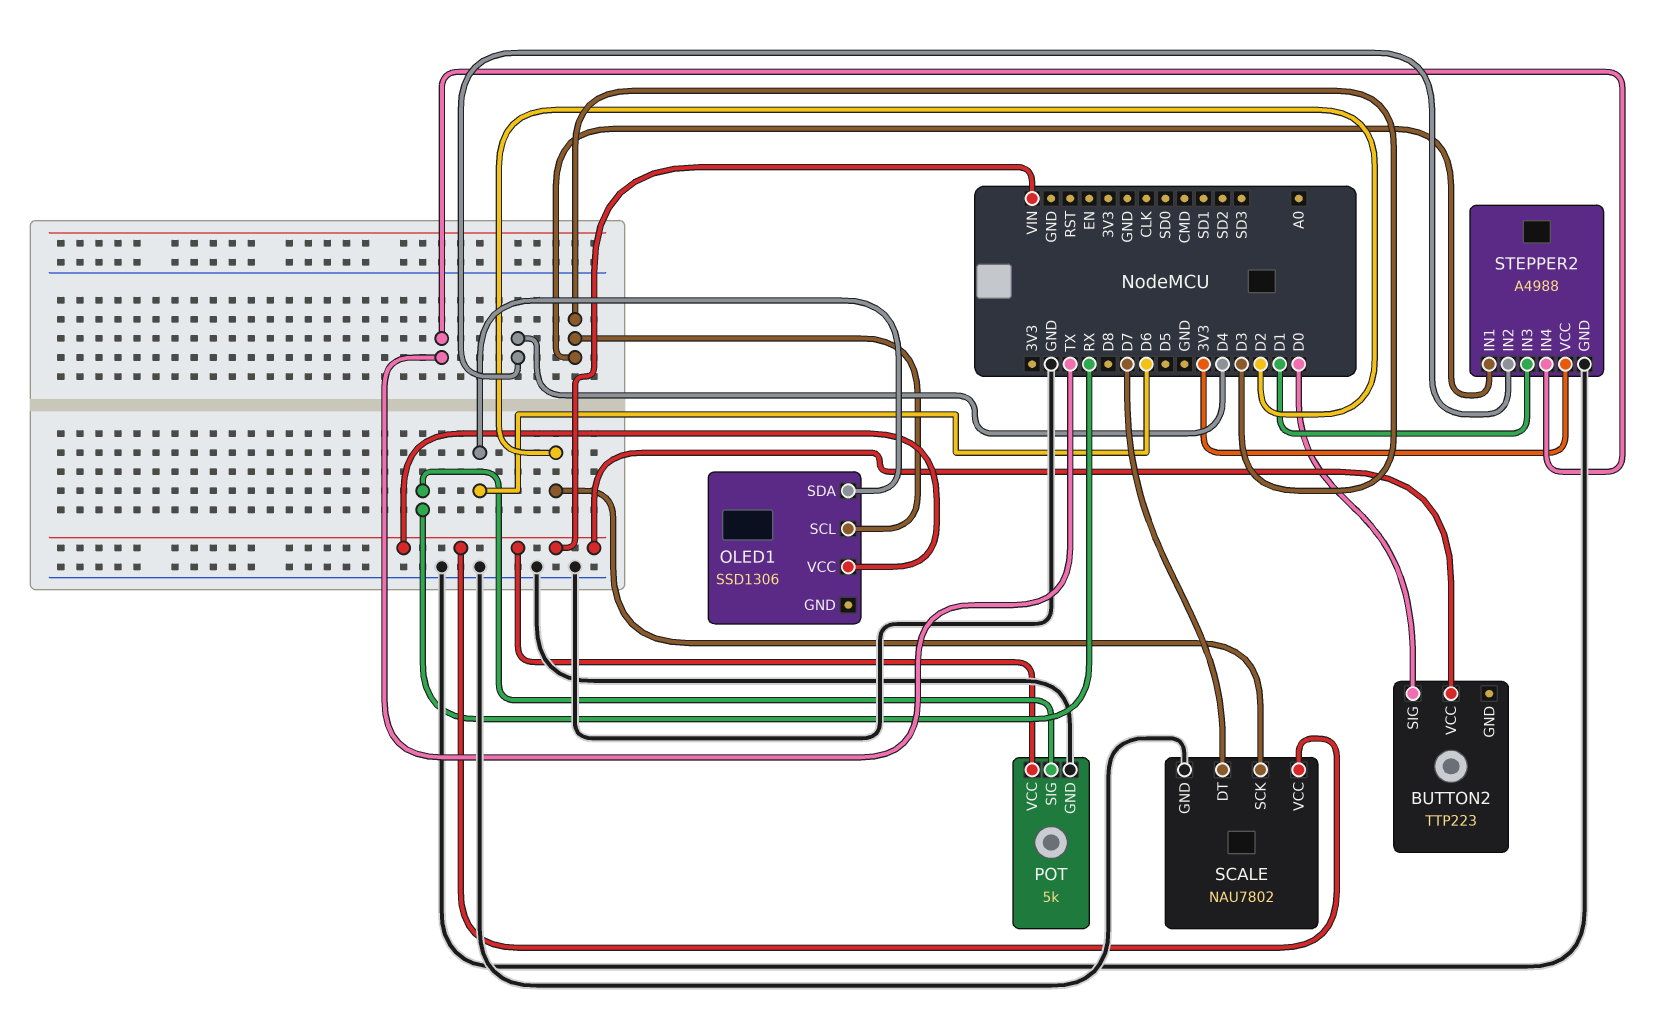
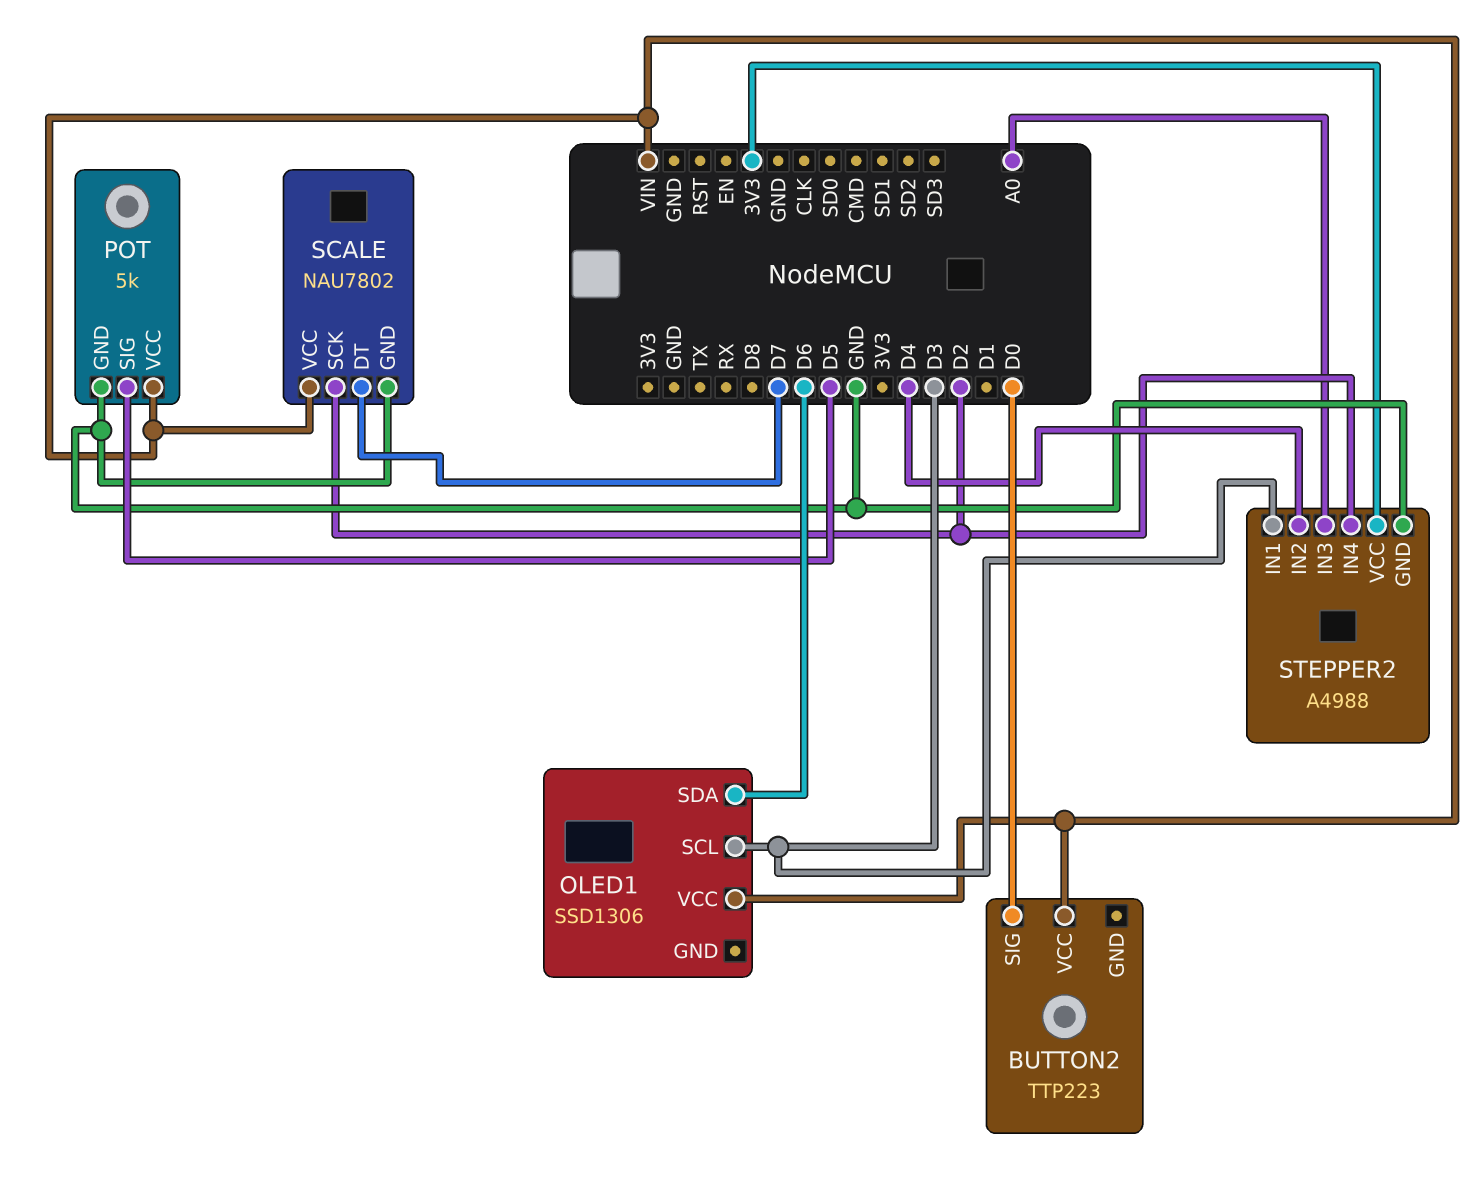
POT pin SIG: RX -> D5
STEPPER2 pin IN3: D1 -> A0
STEPPER2 pin IN4: TX -> D2

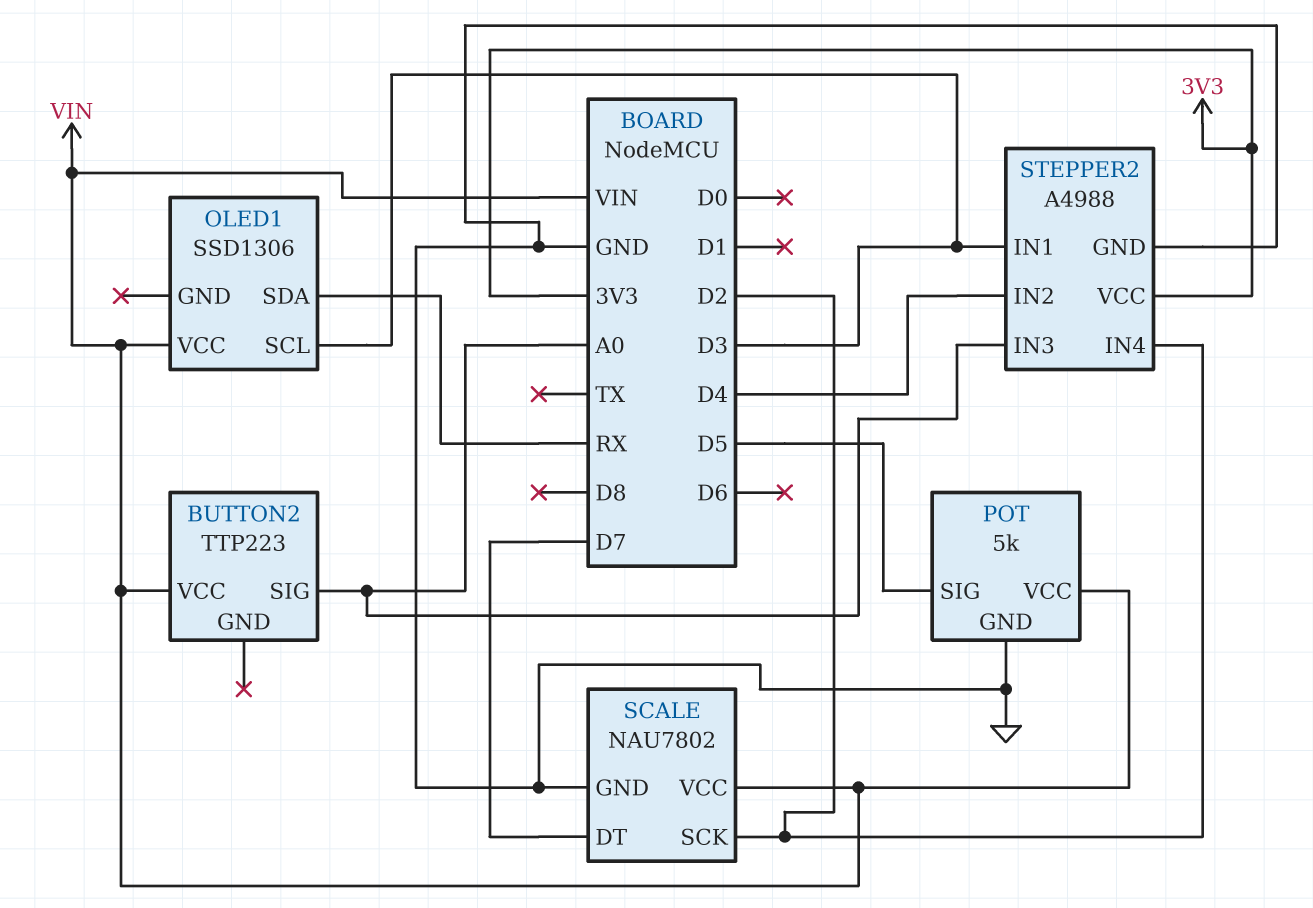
BUTTON2 pin SIG: D0 -> A0
OLED1 pin SDA: D6 -> RX

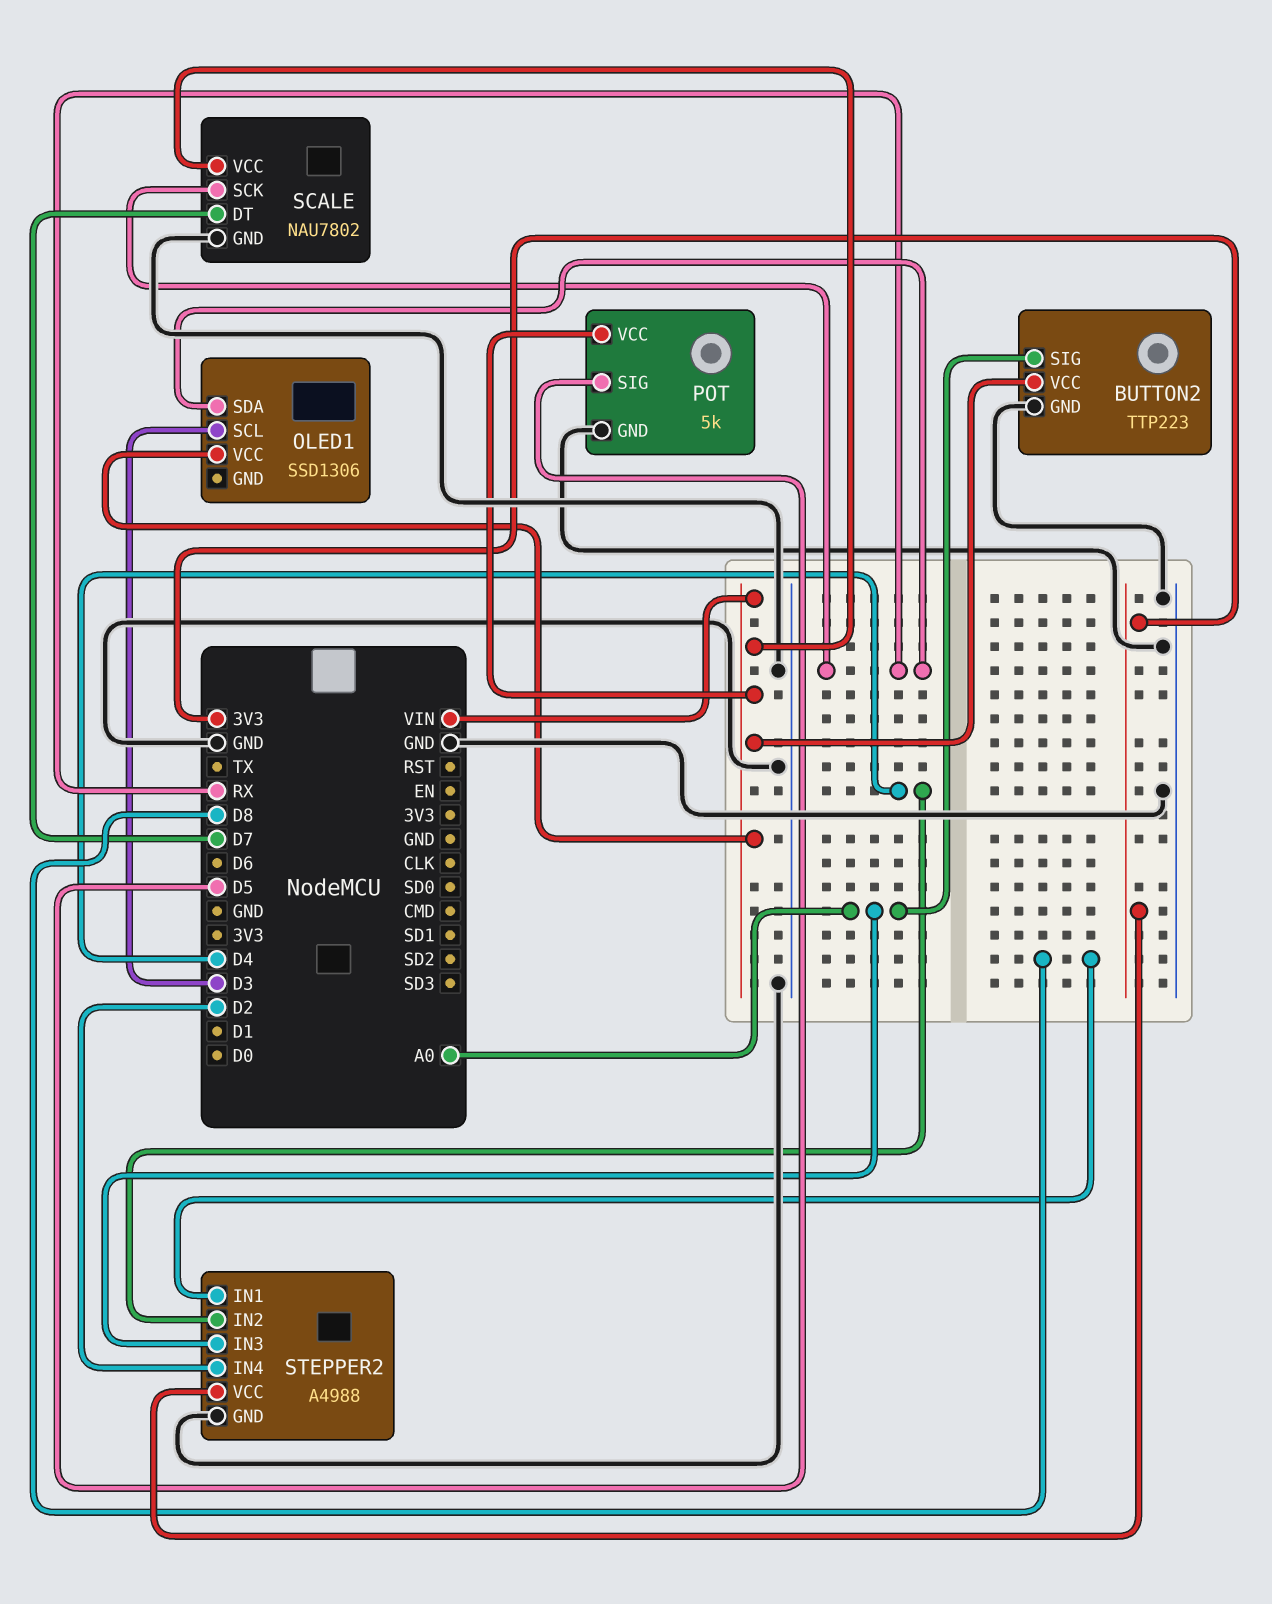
BUTTON2 pin GND: none -> GND
SCALE pin SCK: D2 -> RX
STEPPER2 pin IN1: D3 -> D8

